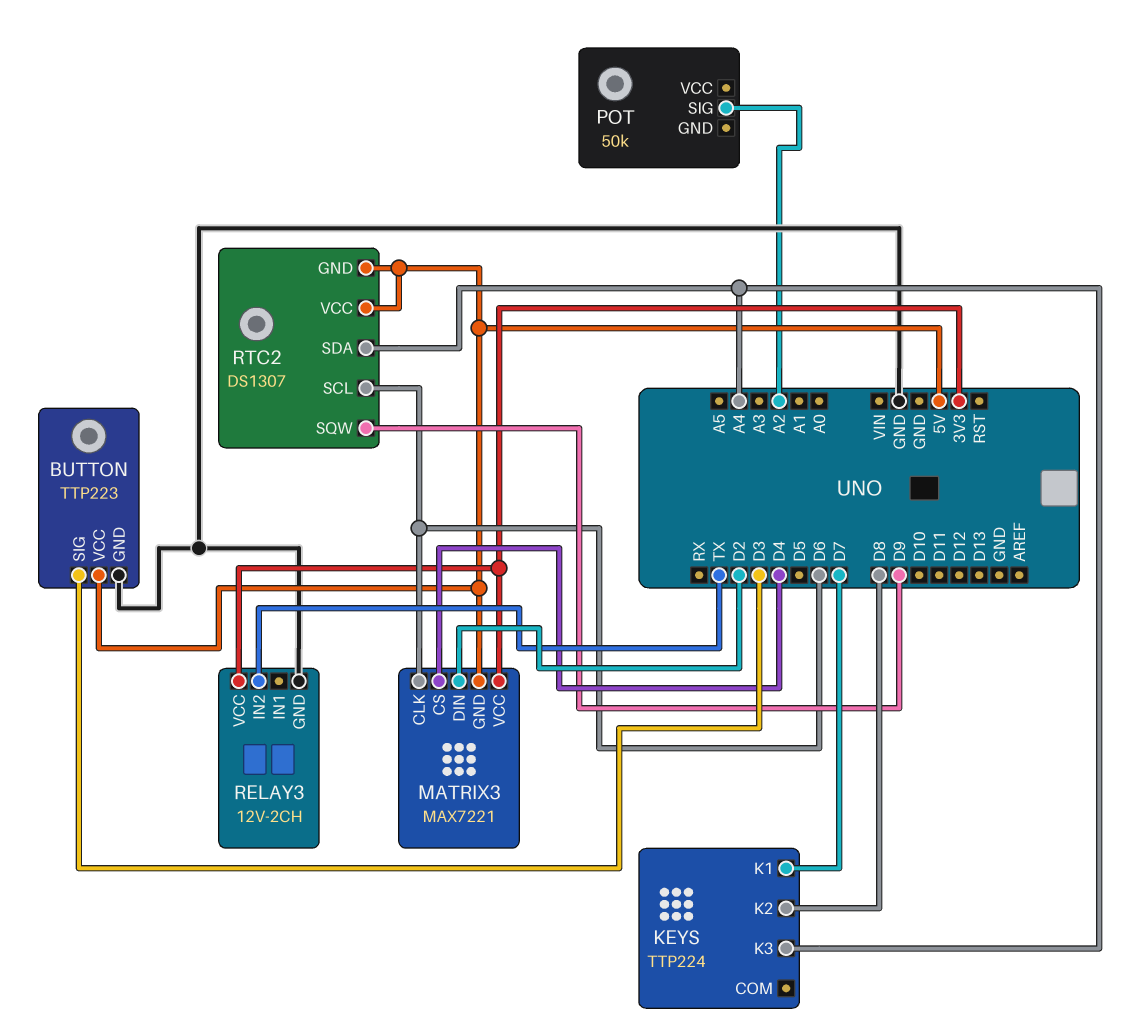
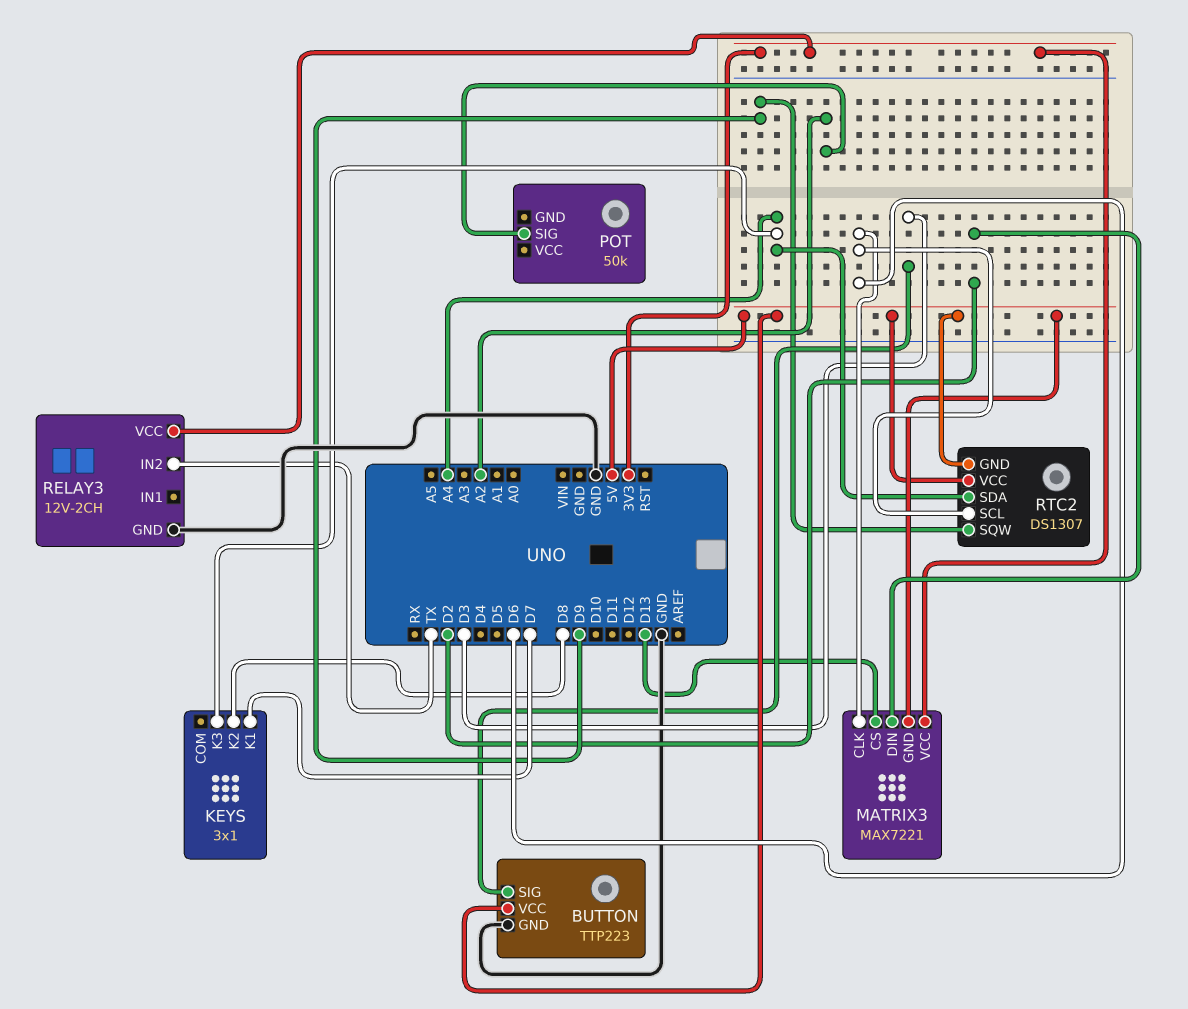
KEYS: TTP224 -> 3x1
MATRIX3 pin CS: D4 -> D13

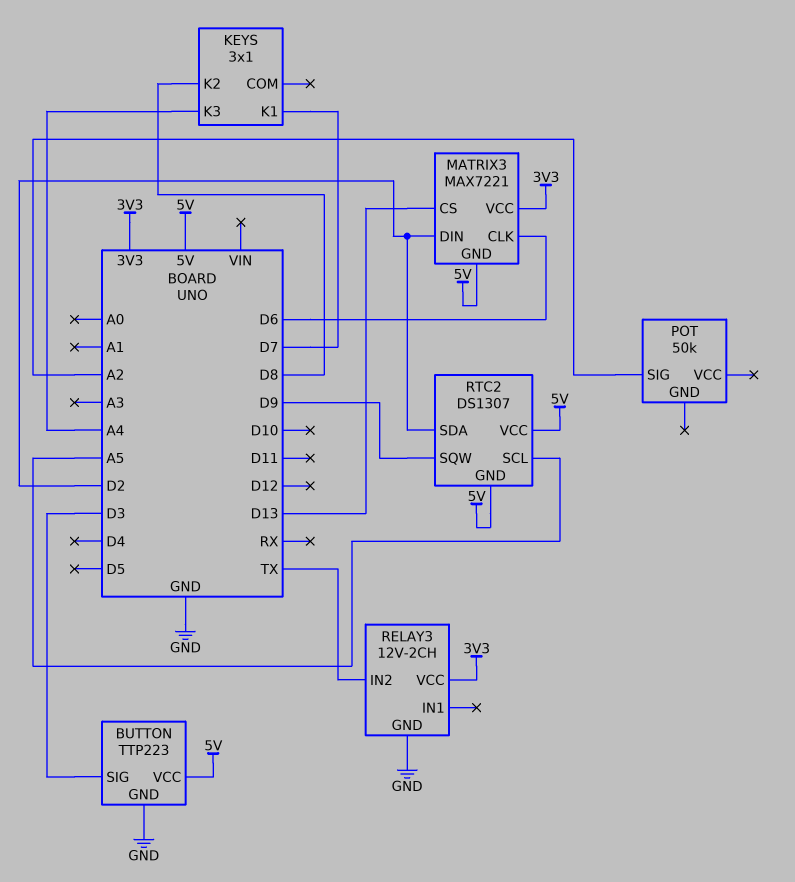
RTC2 pin SCL: D6 -> A5
RTC2 pin SDA: A4 -> D2

